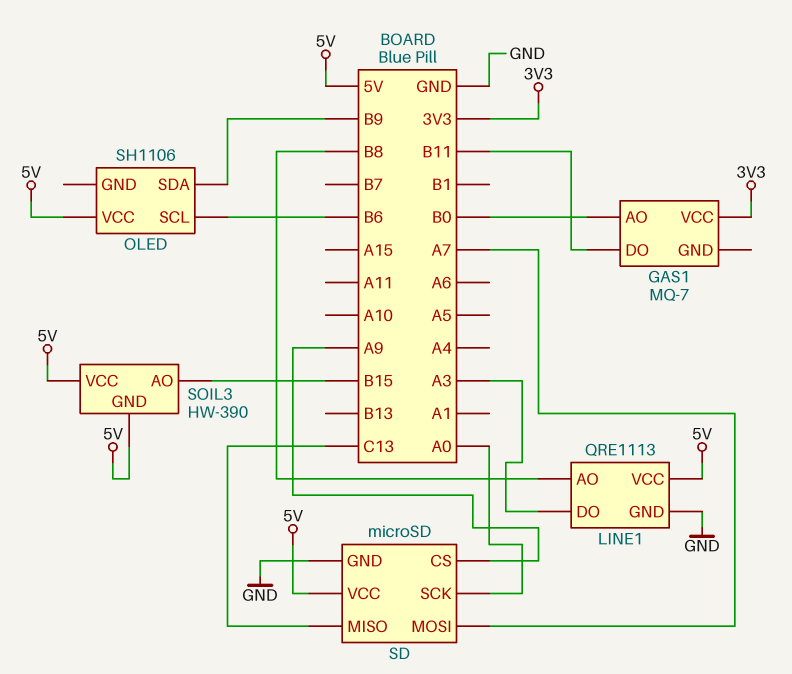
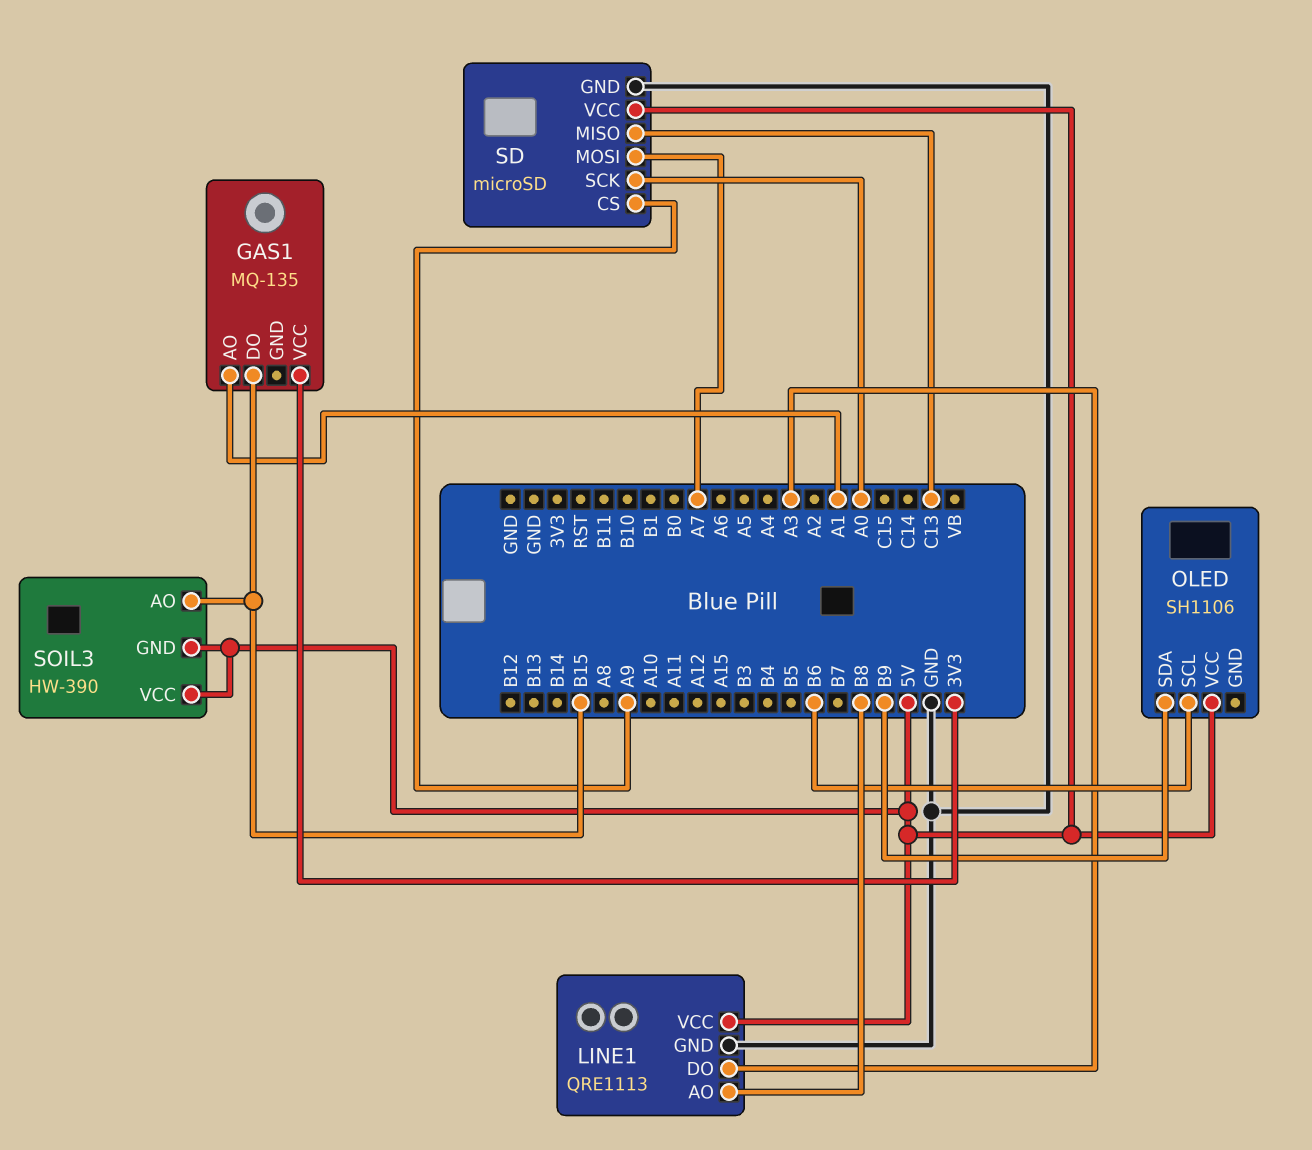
GAS1: MQ-7 -> MQ-135
GAS1 pin AO: B0 -> A1
GAS1 pin DO: B11 -> B15

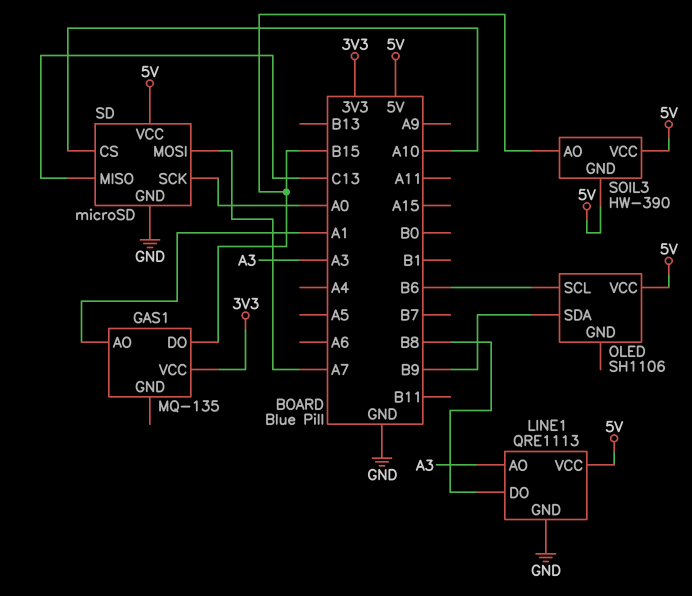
LINE1 pin AO: B8 -> A3
LINE1 pin DO: A3 -> B8
SD pin CS: A9 -> A10

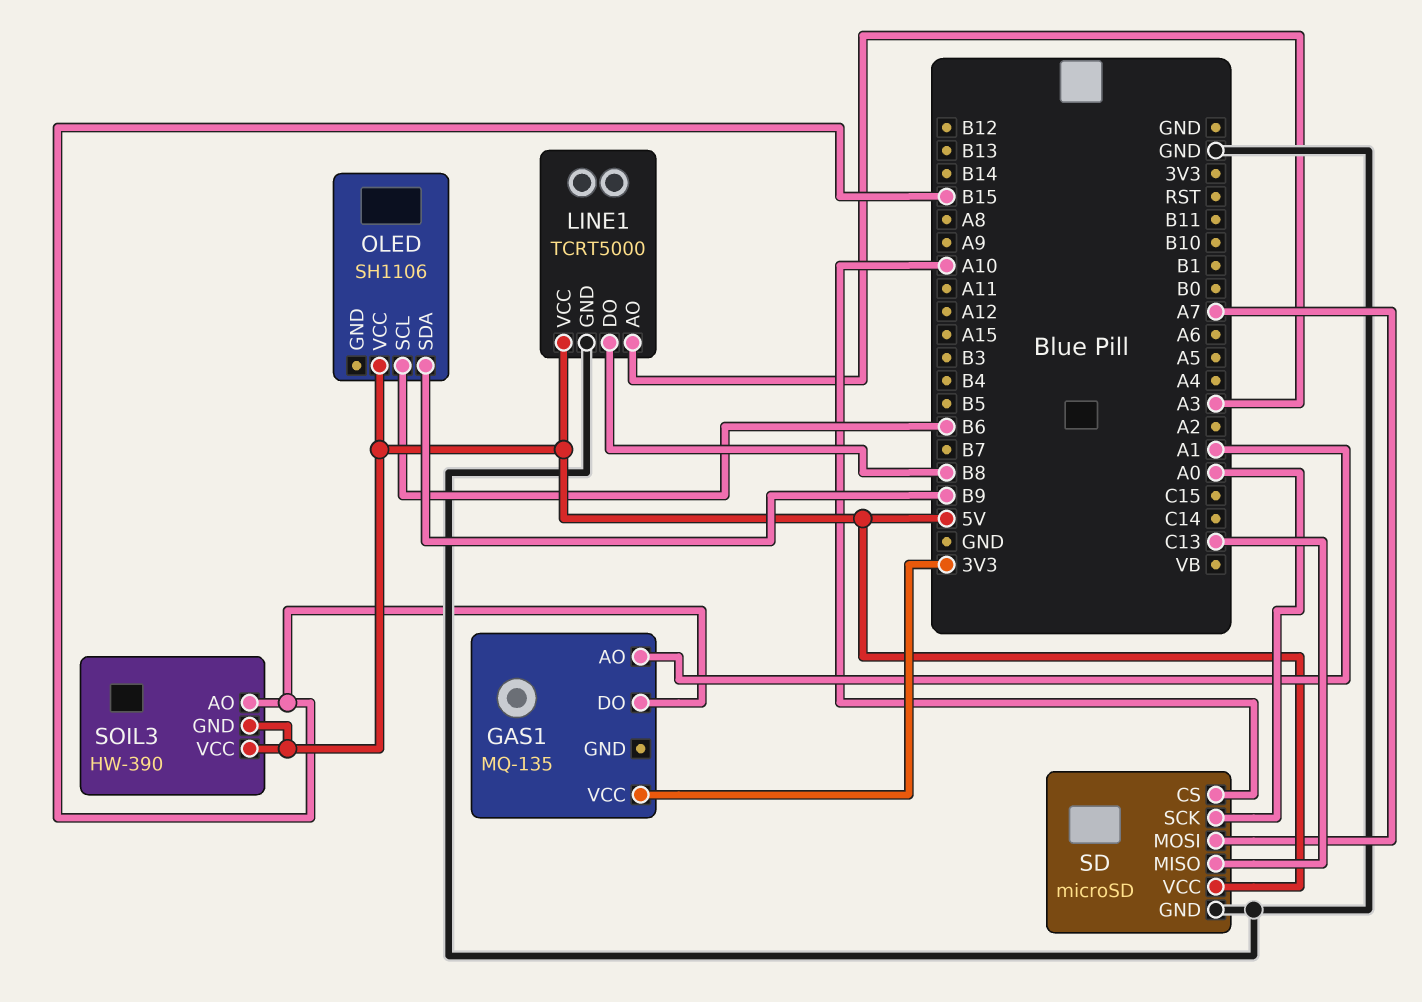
LINE1: QRE1113 -> TCRT5000

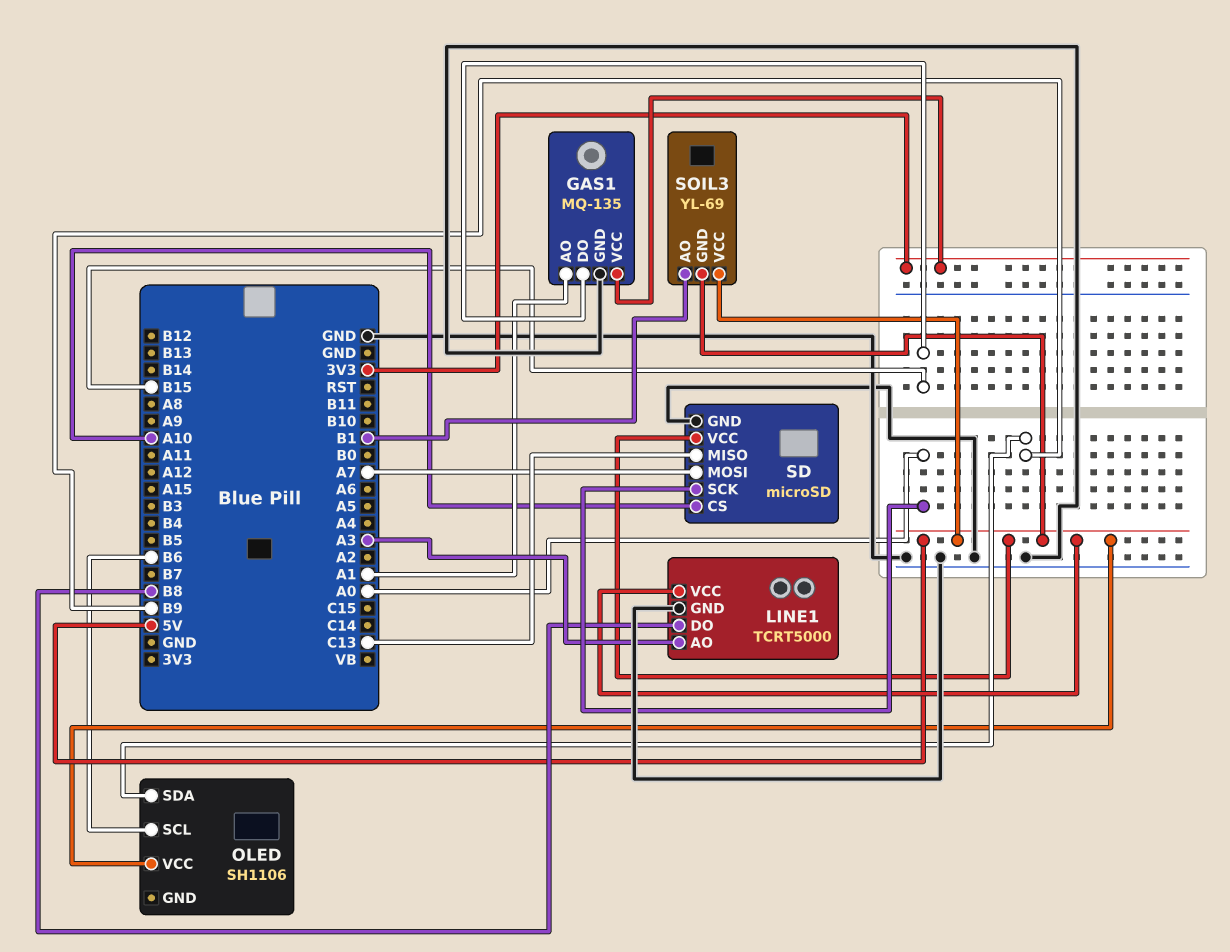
GAS1 pin GND: none -> GND
SOIL3: HW-390 -> YL-69
SOIL3 pin AO: B15 -> B1

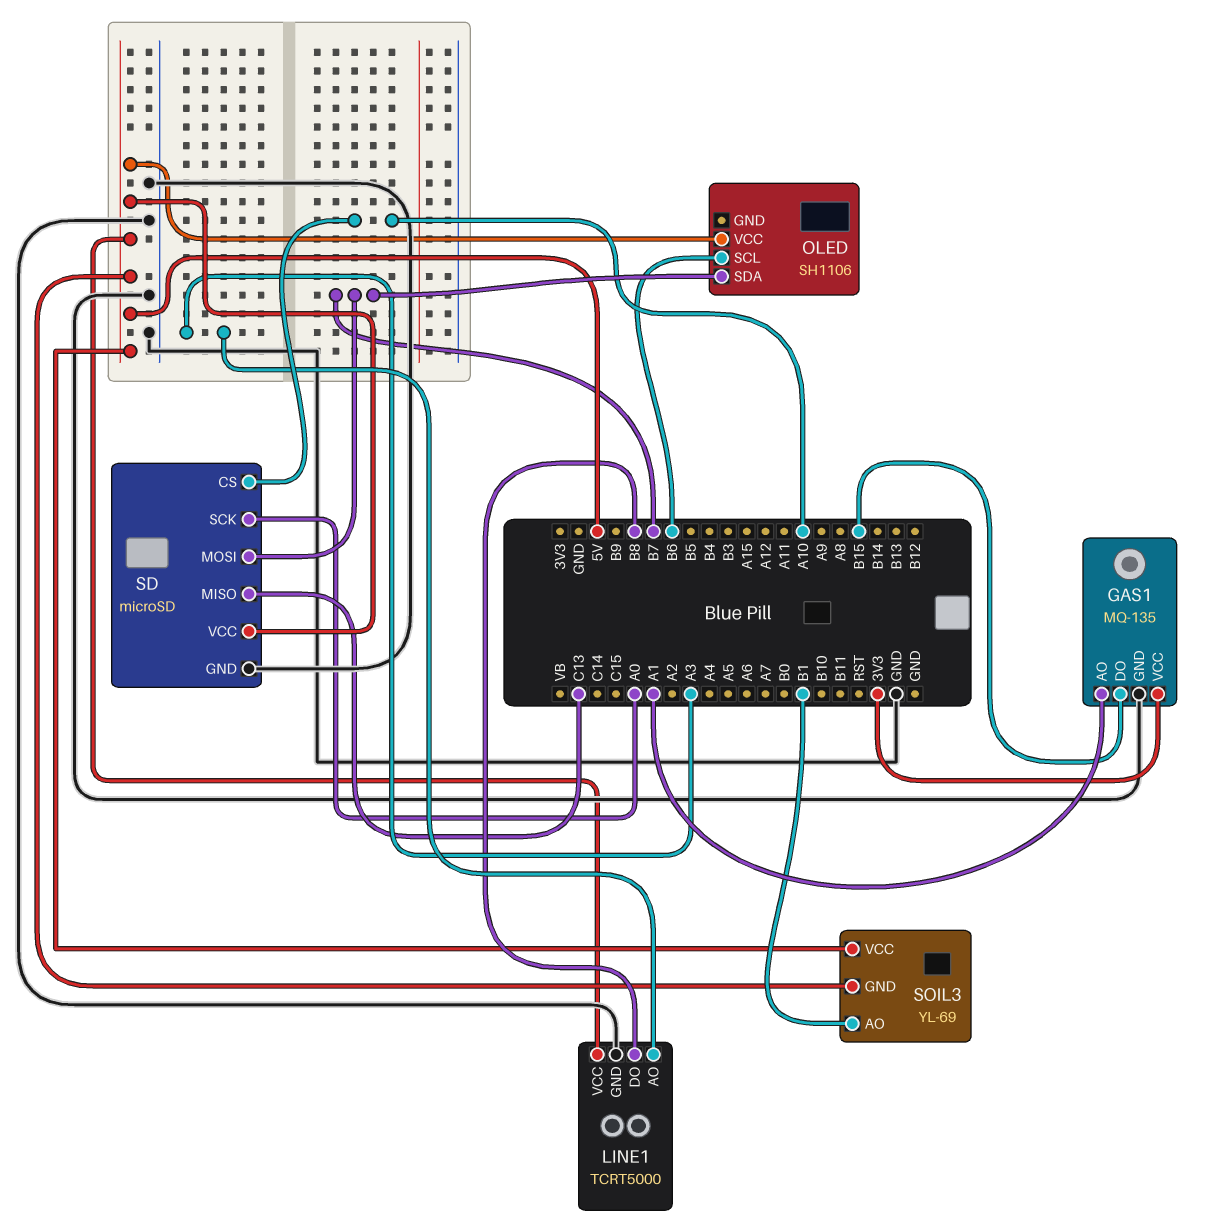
OLED pin SDA: B9 -> B7
SD pin MOSI: A7 -> B7

